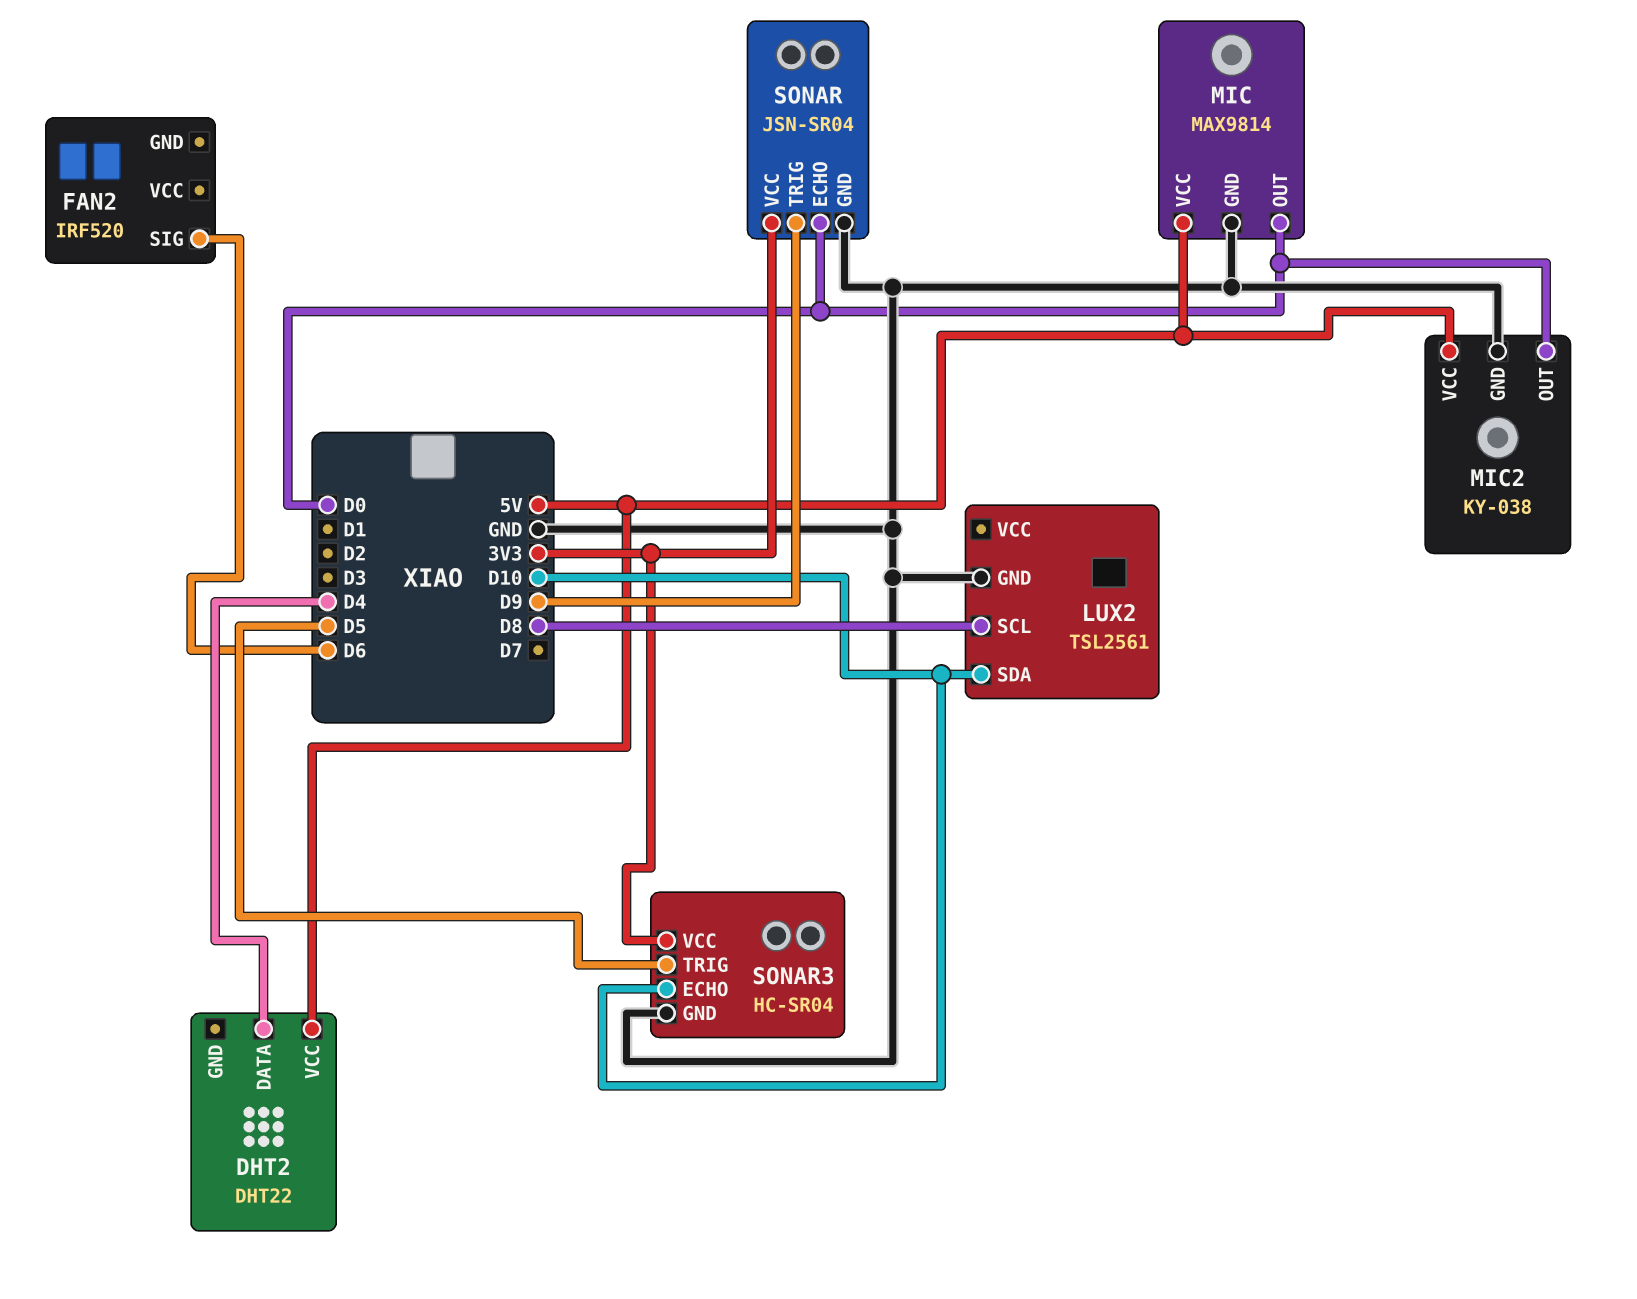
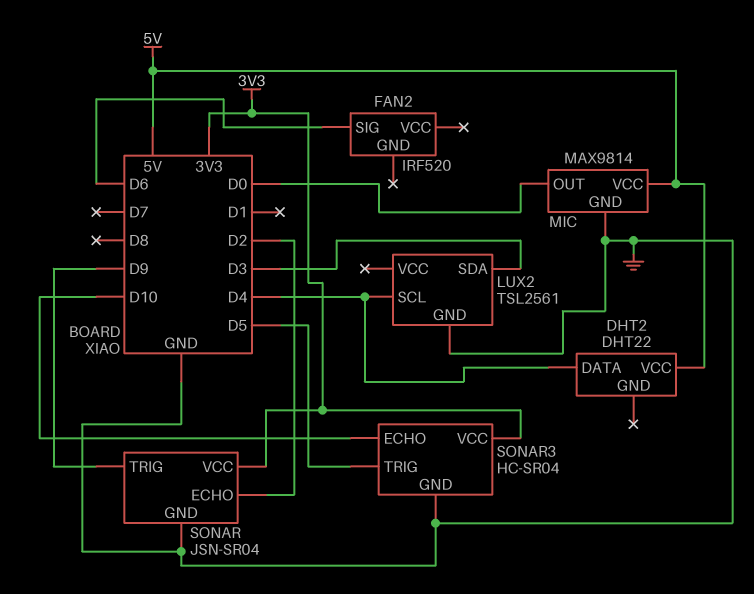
LUX2 pin SCL: D8 -> D4
LUX2 pin SDA: D10 -> D3
MIC2: KY-038 -> none
MIC2 pin GND: GND -> none
MIC2 pin OUT: D0 -> none
MIC2 pin VCC: 5V -> none
SONAR pin ECHO: D0 -> D2

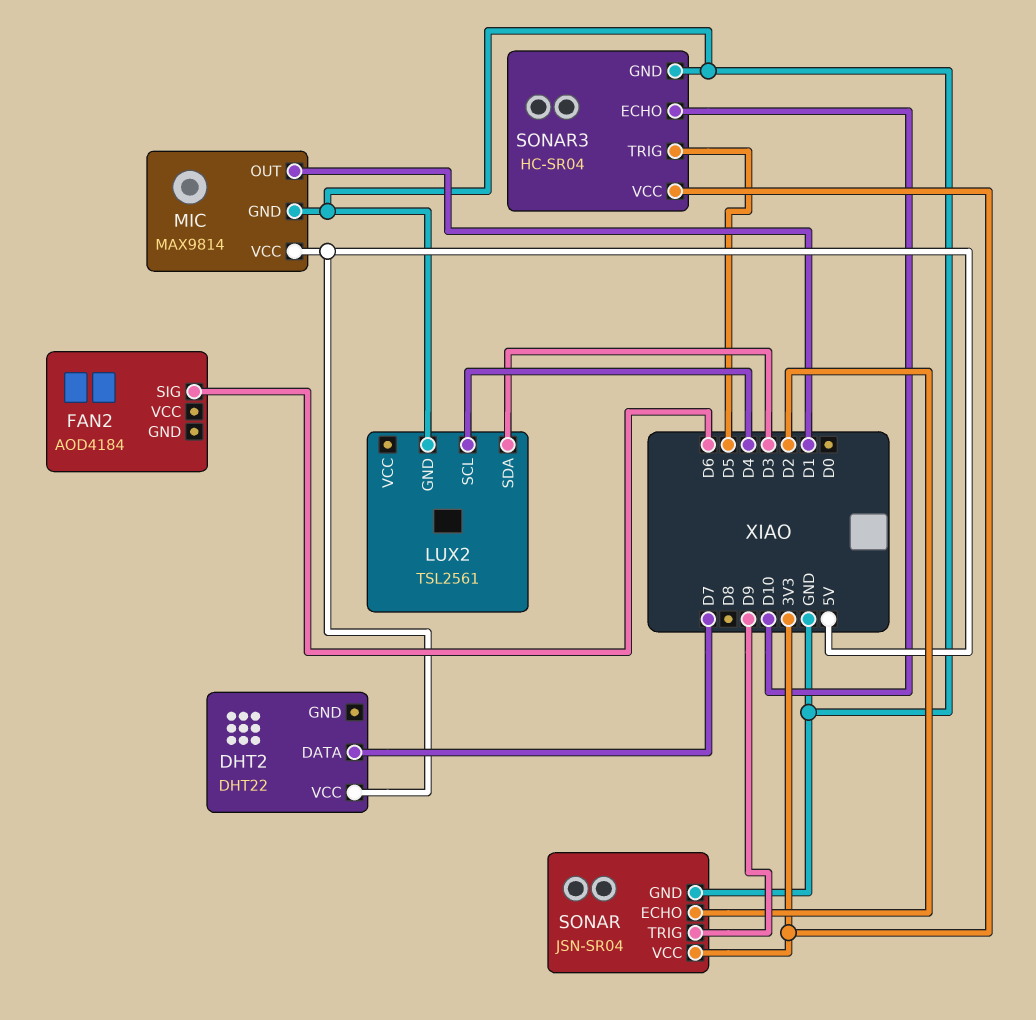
DHT2 pin DATA: D4 -> D7
FAN2: IRF520 -> AOD4184
MIC pin OUT: D0 -> D1

